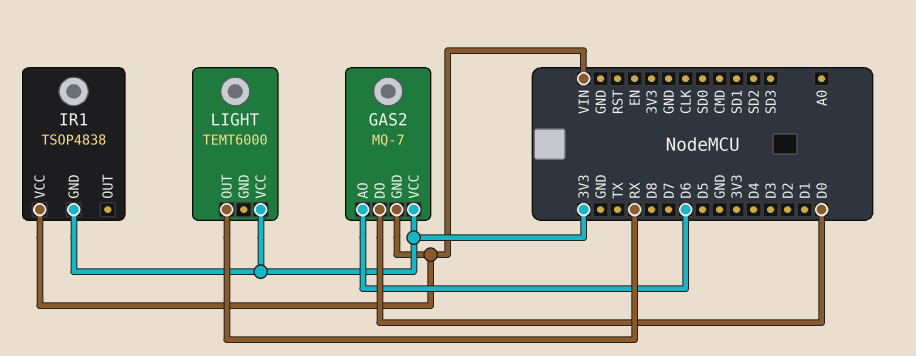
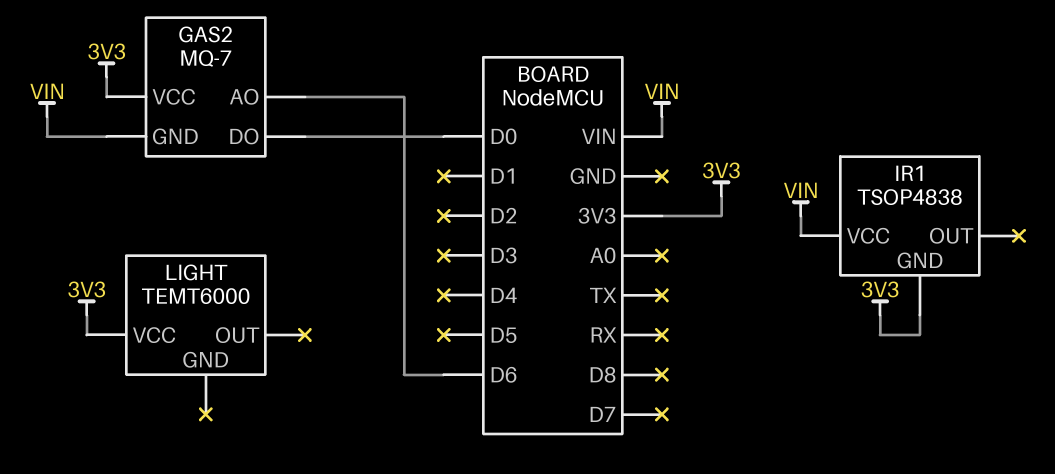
LIGHT pin OUT: RX -> none

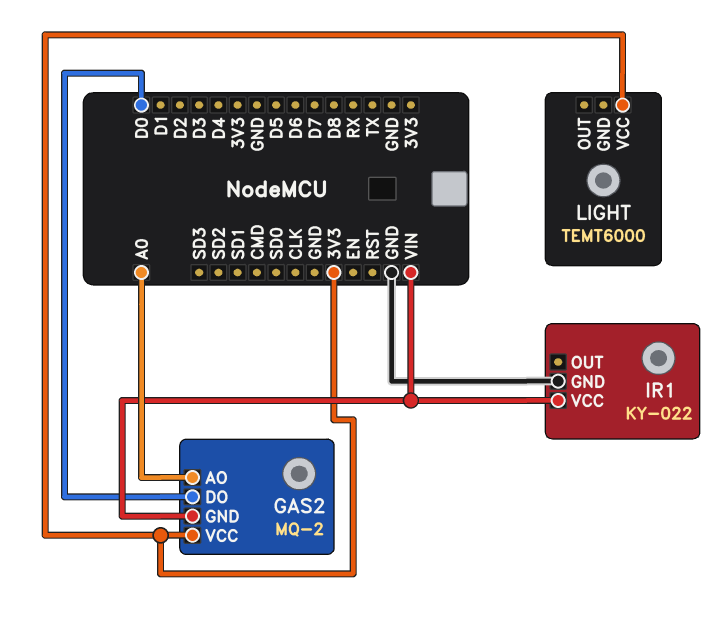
GAS2: MQ-7 -> MQ-2
GAS2 pin AO: D6 -> A0
IR1: TSOP4838 -> KY-022
IR1 pin GND: 3V3 -> GND

